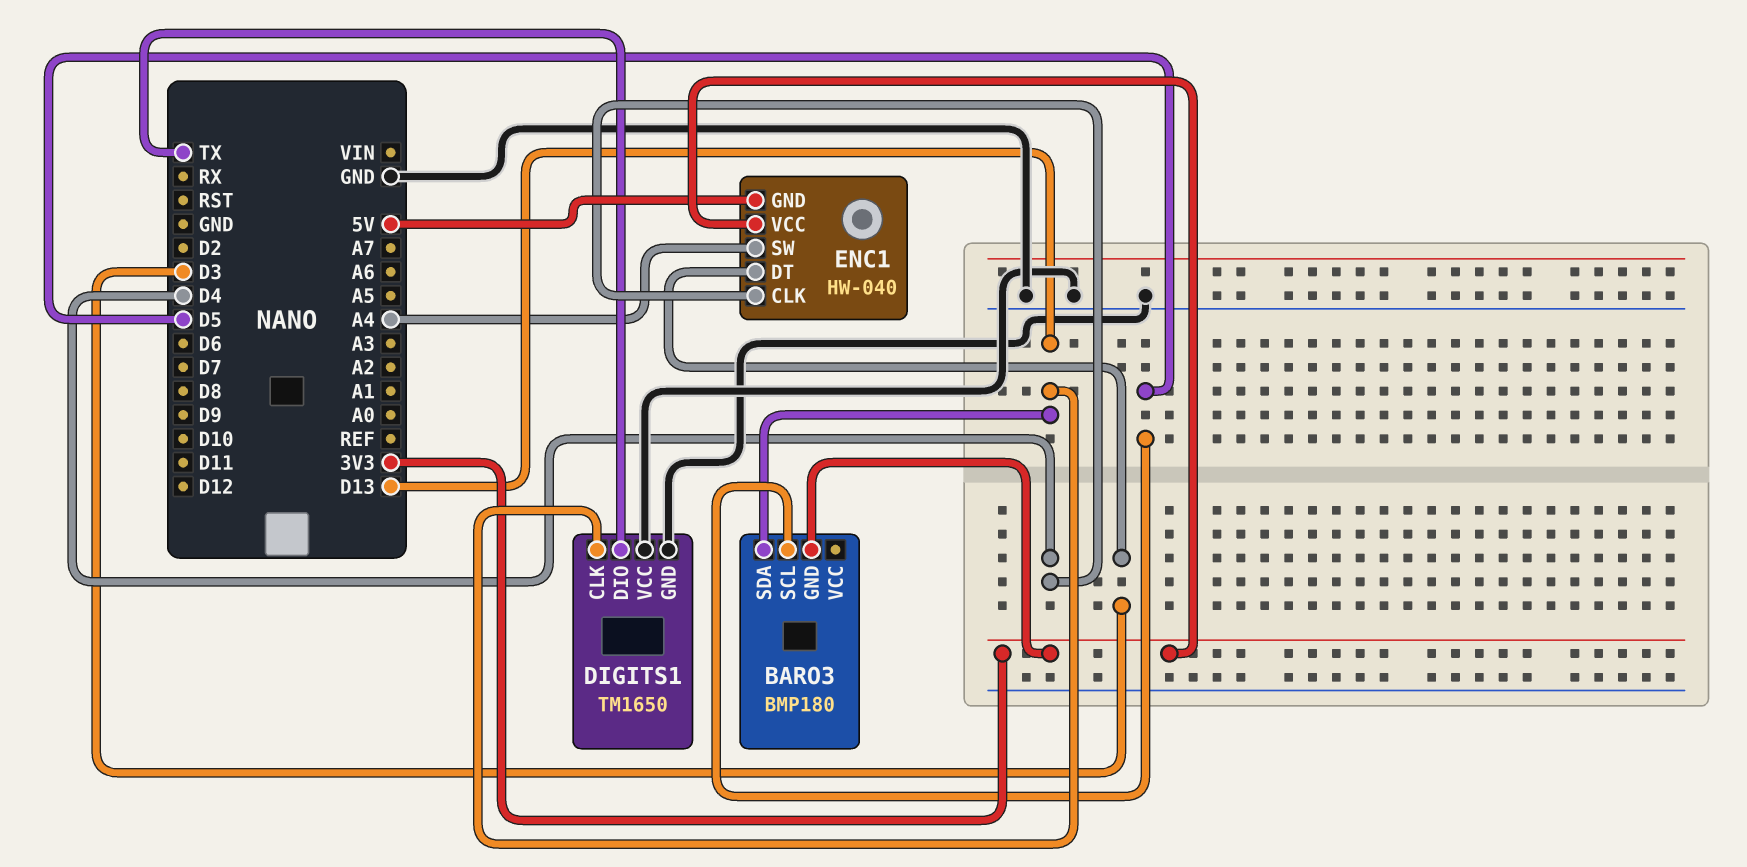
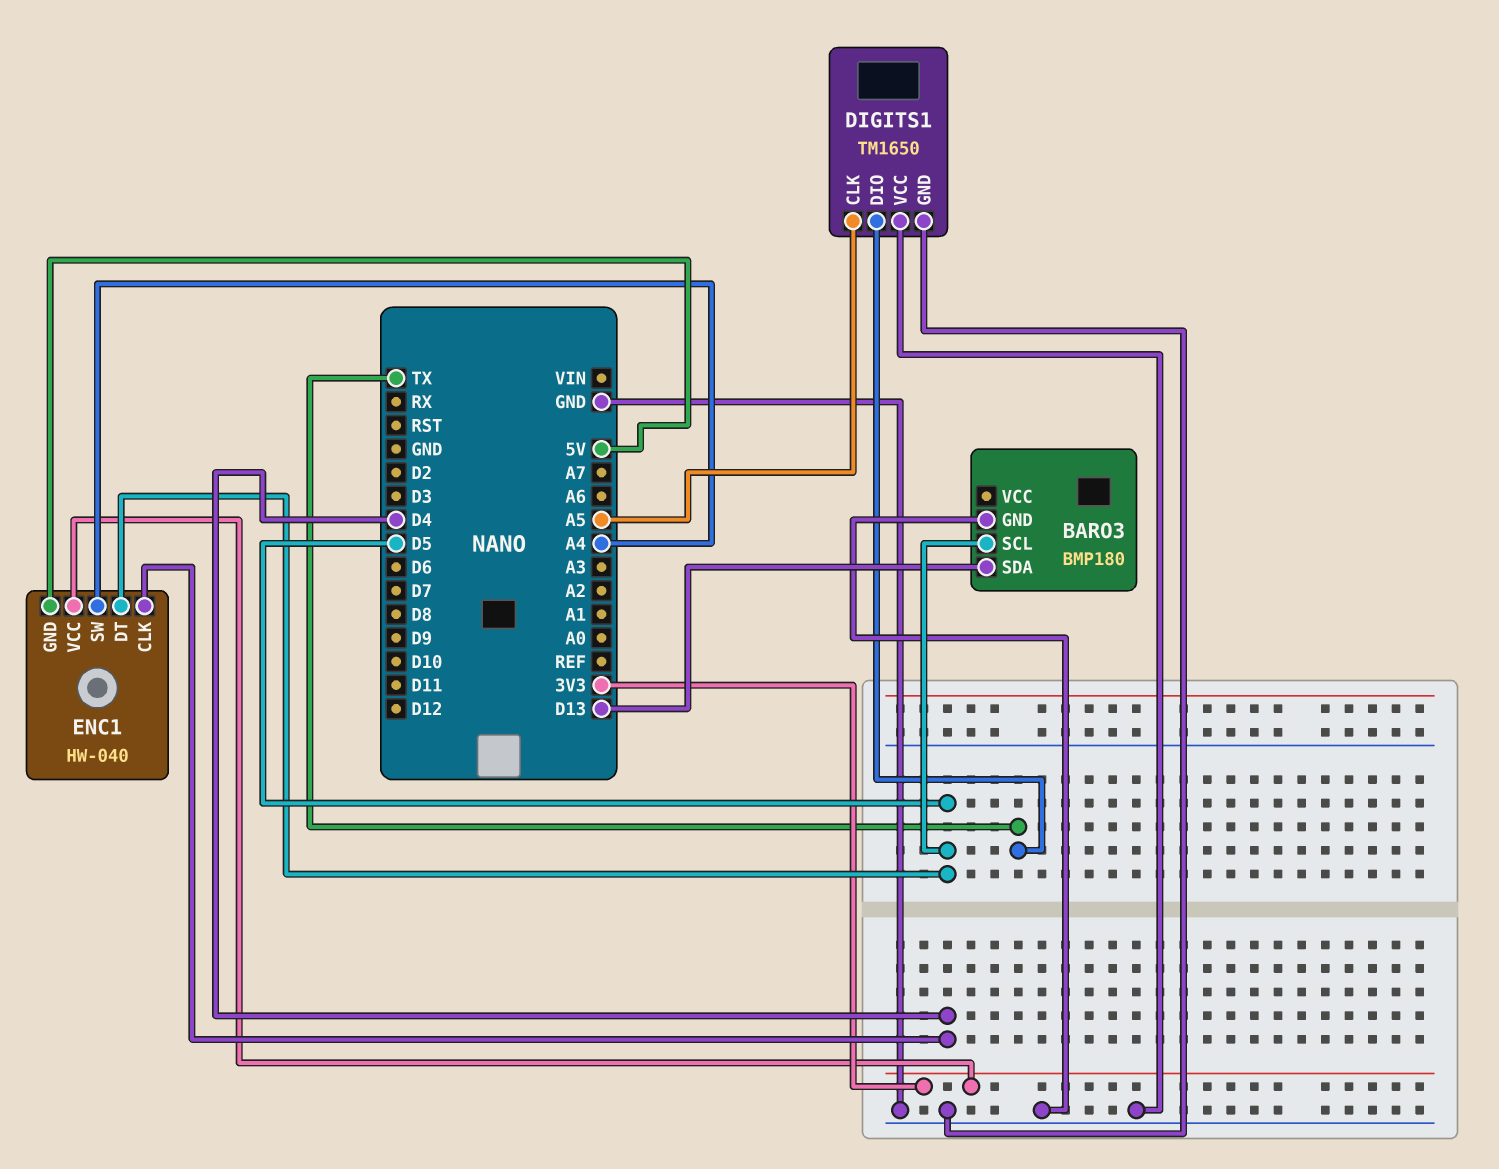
BARO3 pin GND: 3V3 -> GND
DIGITS1 pin CLK: D13 -> A5
ENC1 pin DT: D3 -> D5

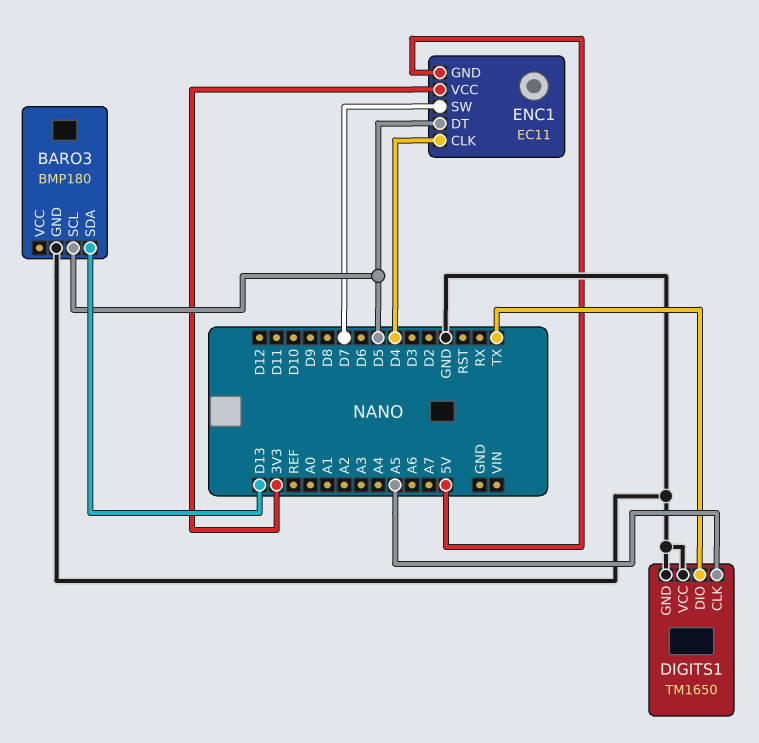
ENC1: HW-040 -> EC11
ENC1 pin SW: A4 -> D7

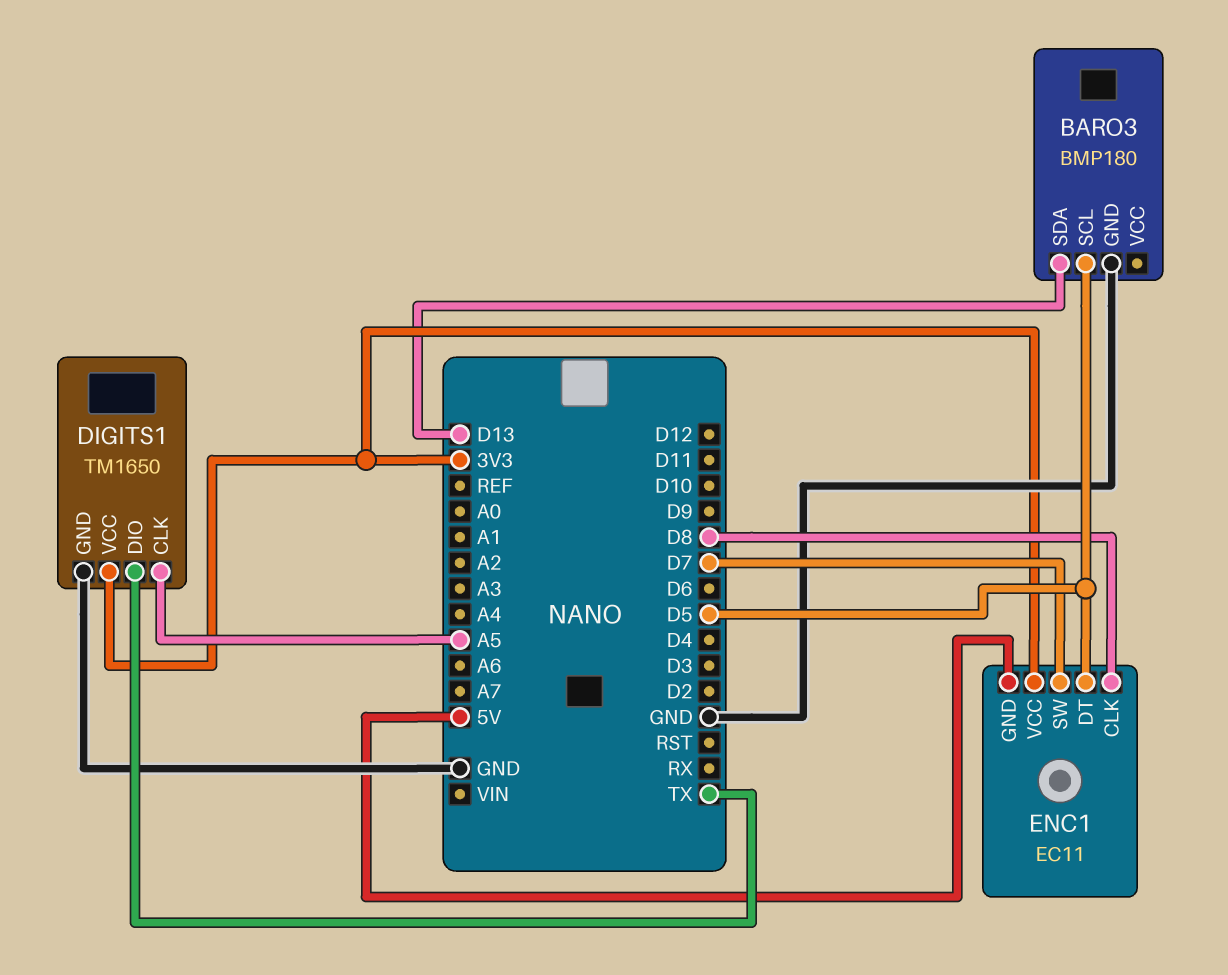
DIGITS1 pin VCC: GND -> 3V3
ENC1 pin CLK: D4 -> D8

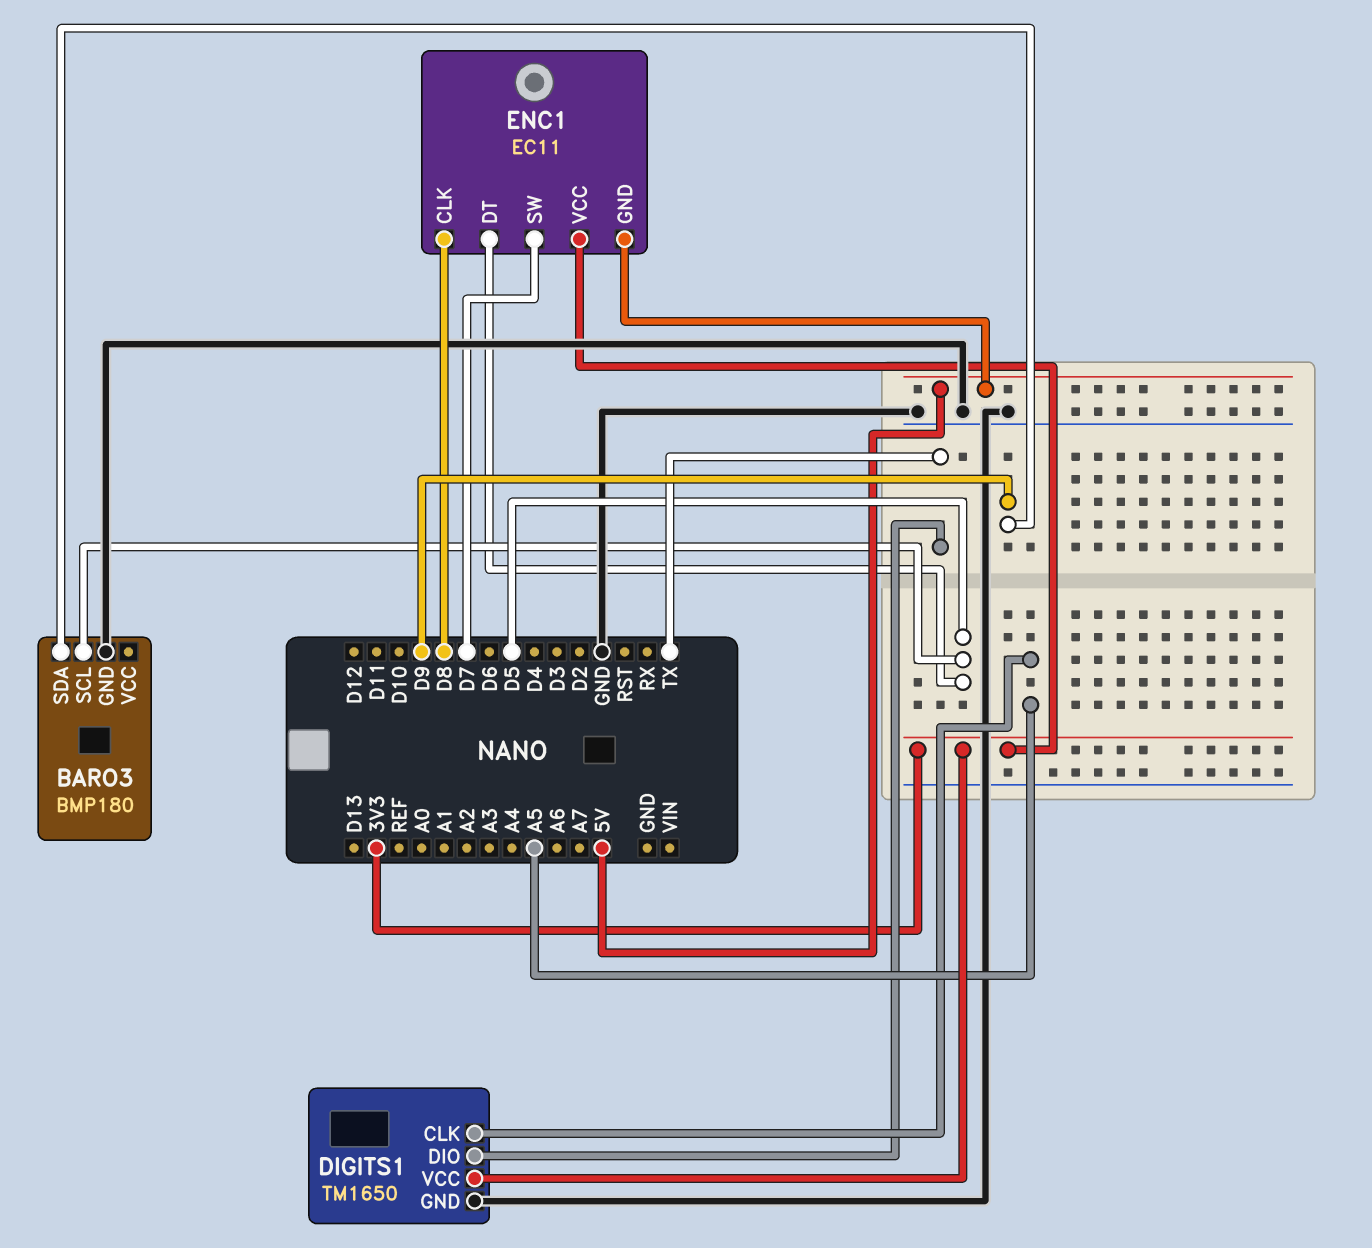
BARO3 pin SDA: D13 -> D9

